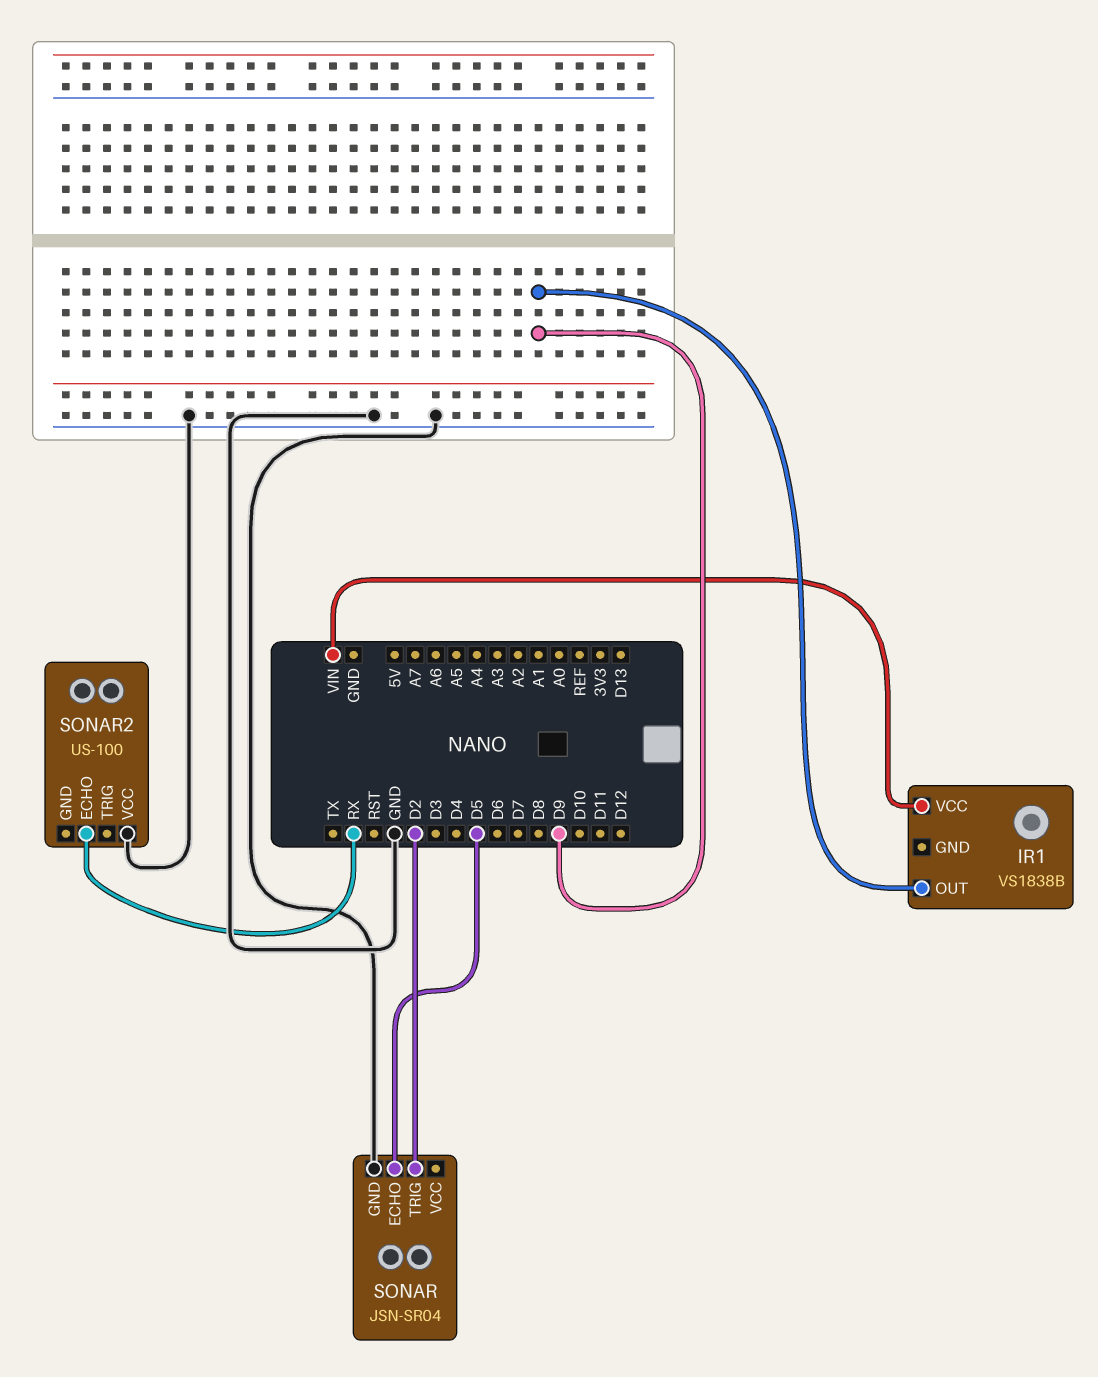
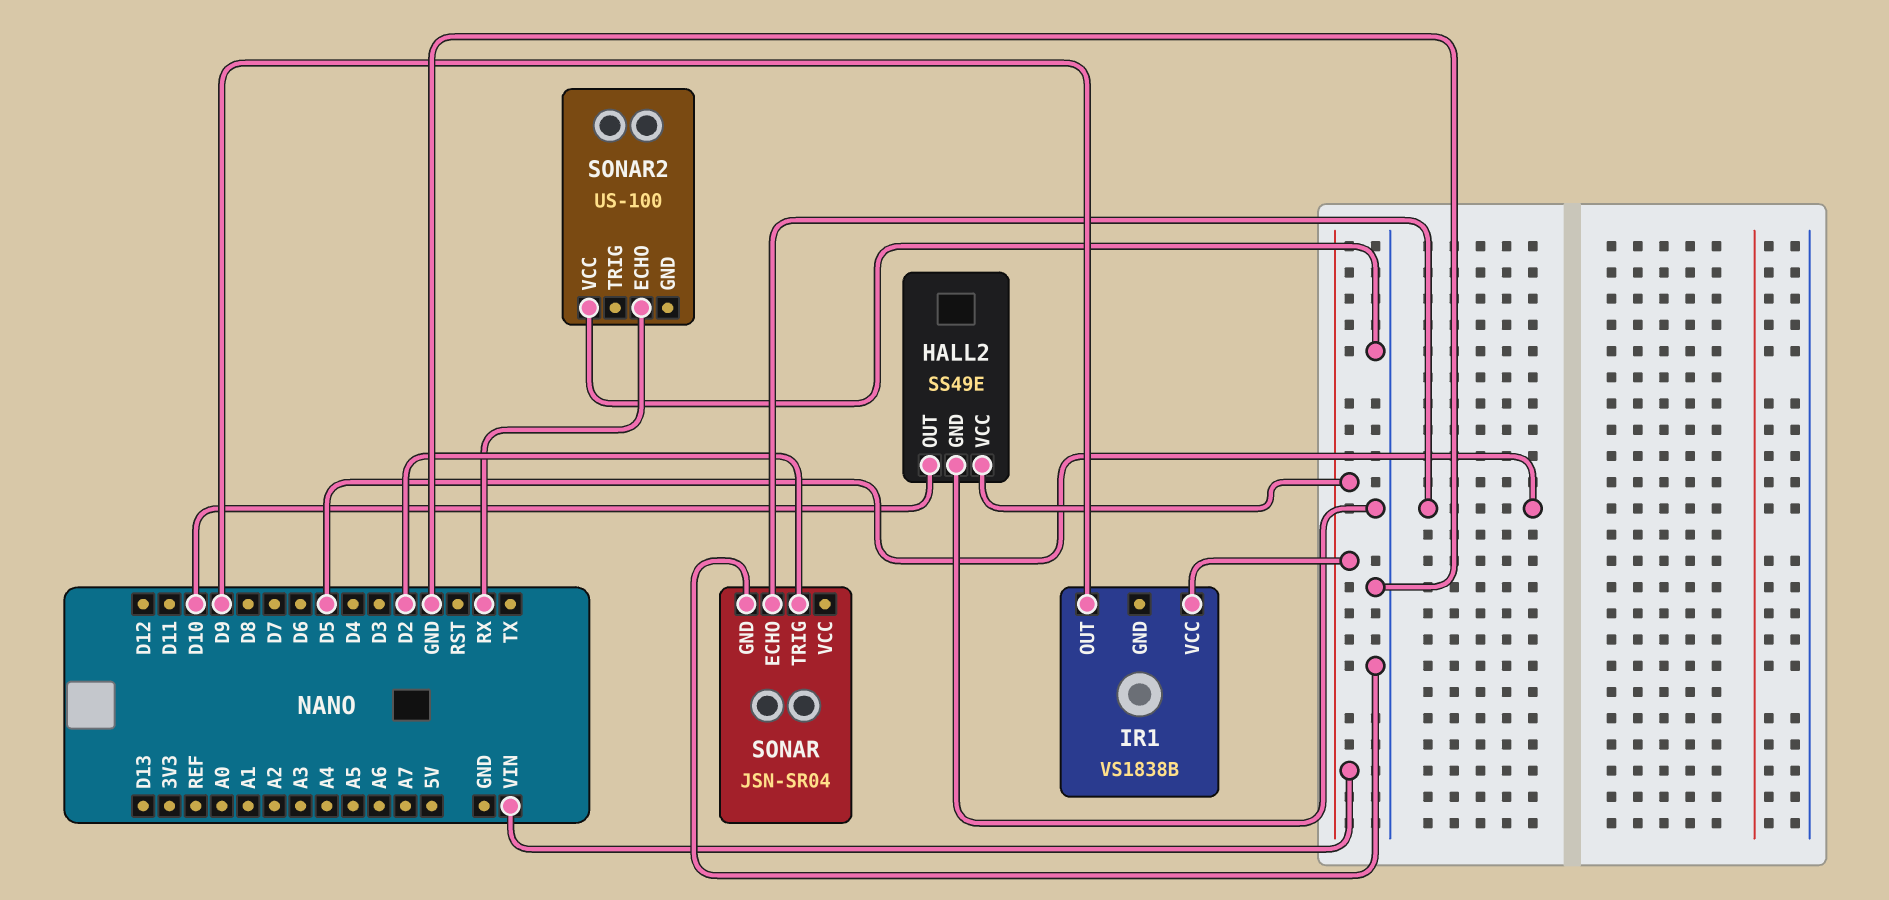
HALL2: none -> SS49E
HALL2 pin GND: none -> GND
HALL2 pin OUT: none -> D10
HALL2 pin VCC: none -> VIN

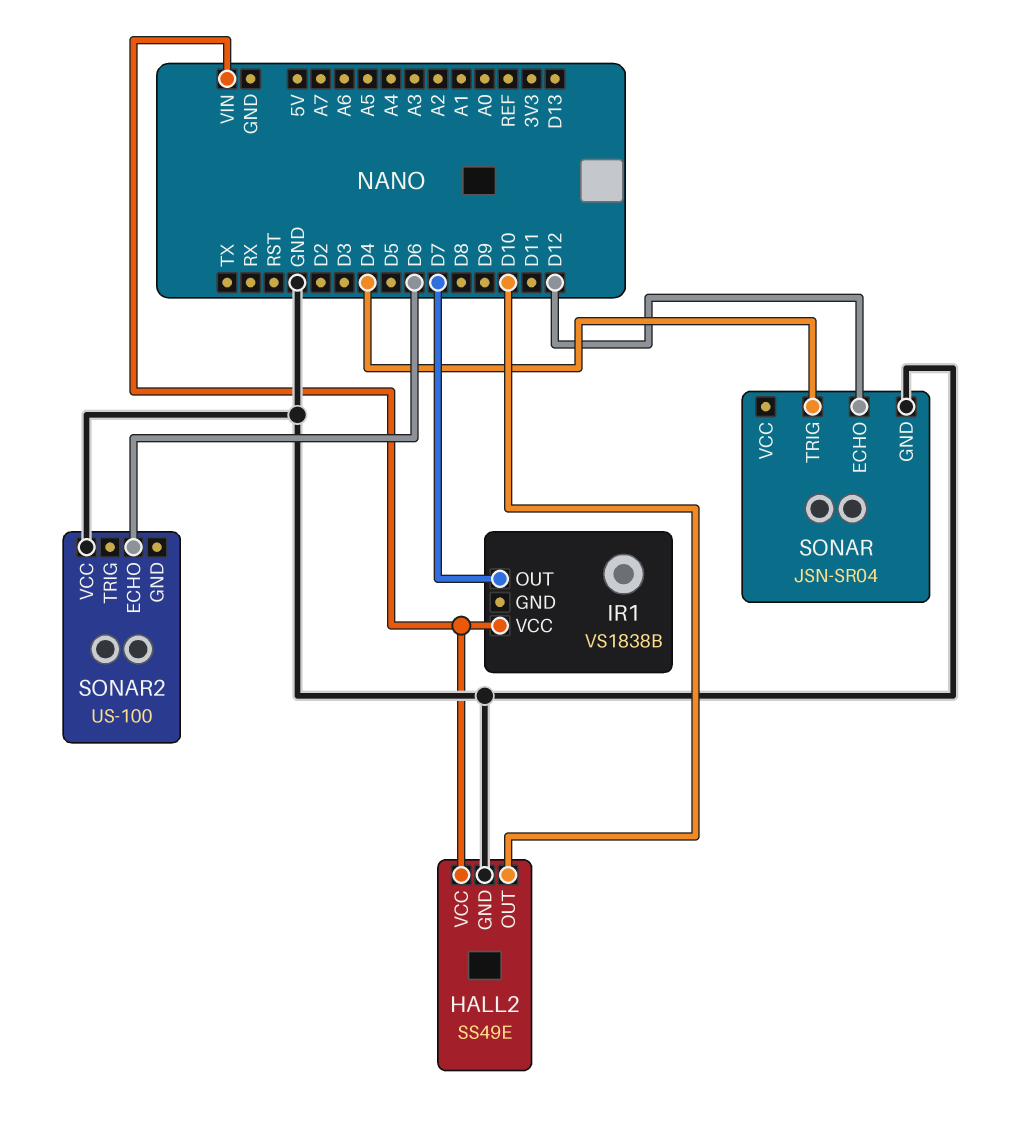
IR1 pin OUT: D9 -> D7
SONAR pin ECHO: D5 -> D12
SONAR pin TRIG: D2 -> D4
SONAR2 pin ECHO: RX -> D6

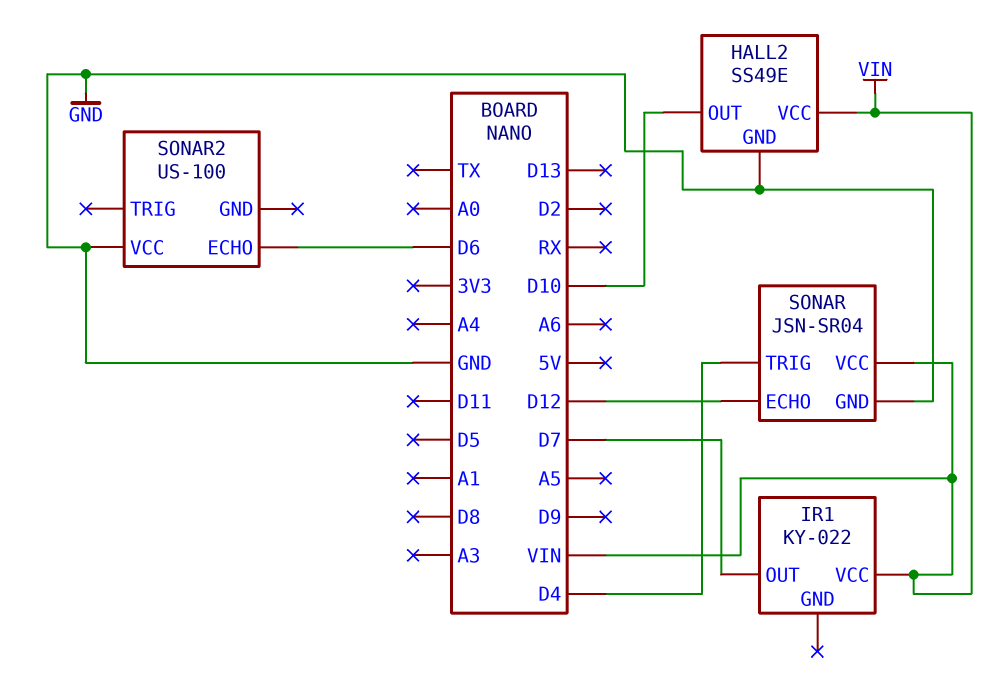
IR1: VS1838B -> KY-022
SONAR pin VCC: none -> VIN

